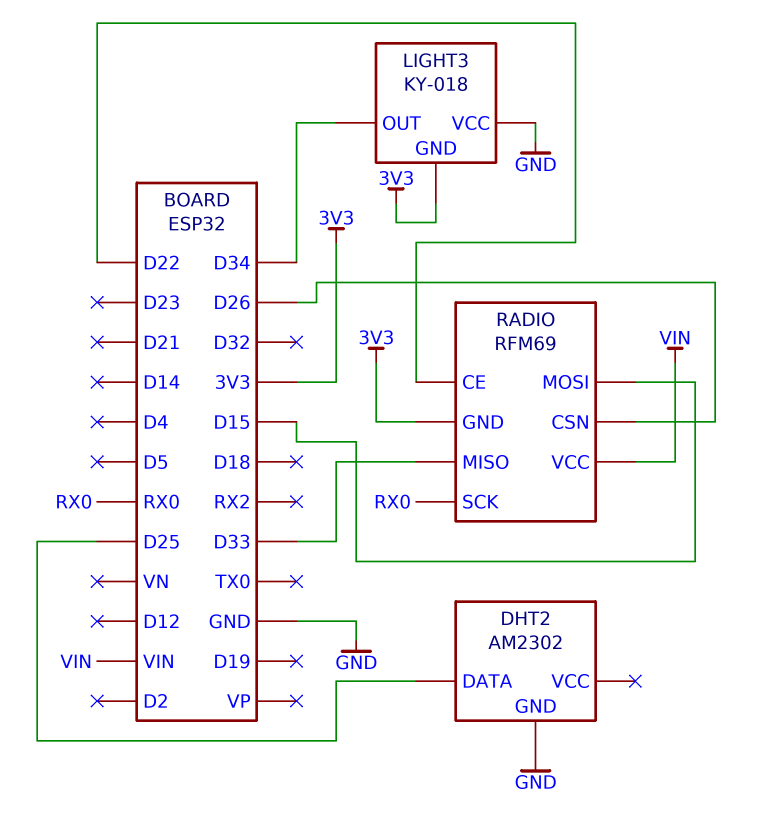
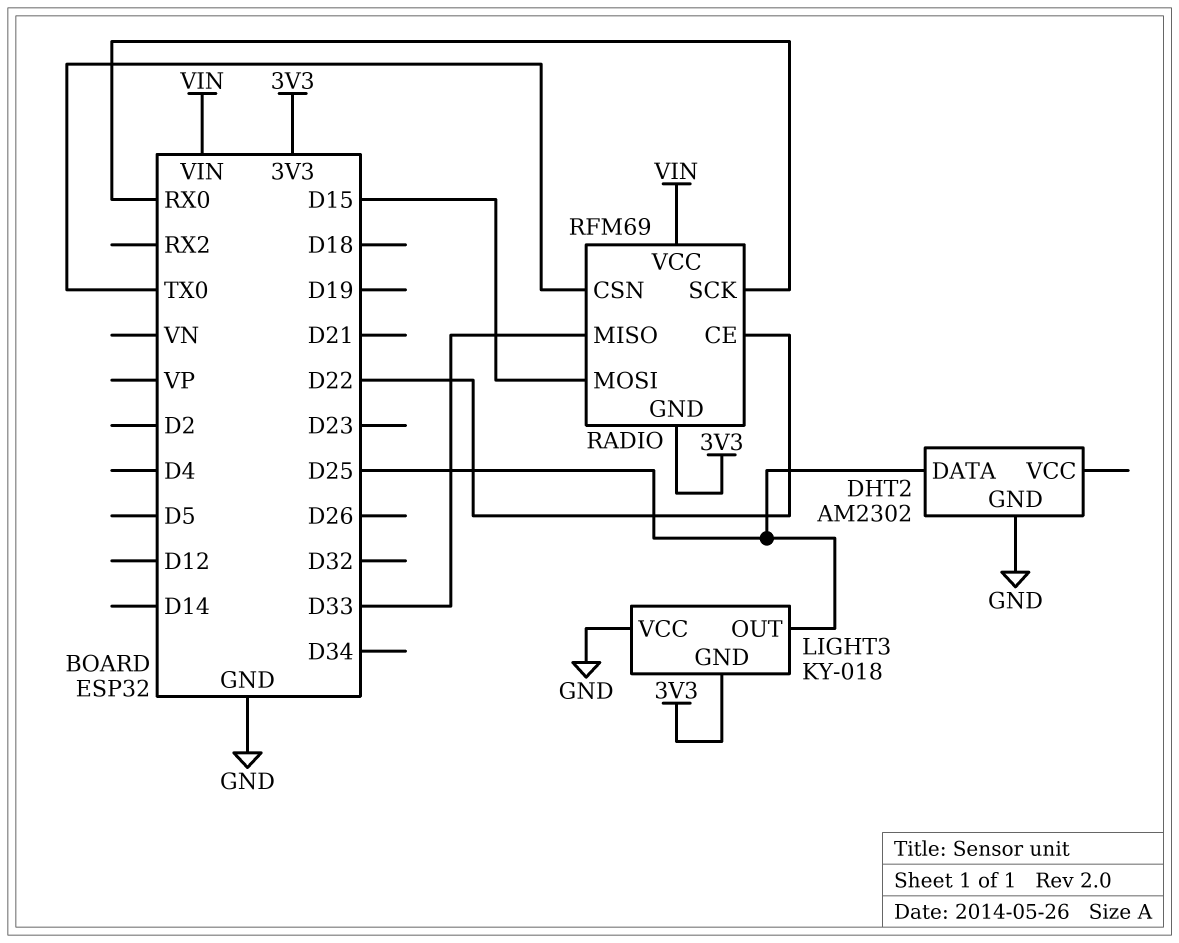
LIGHT3 pin OUT: D34 -> D25
RADIO pin CSN: D26 -> TX0

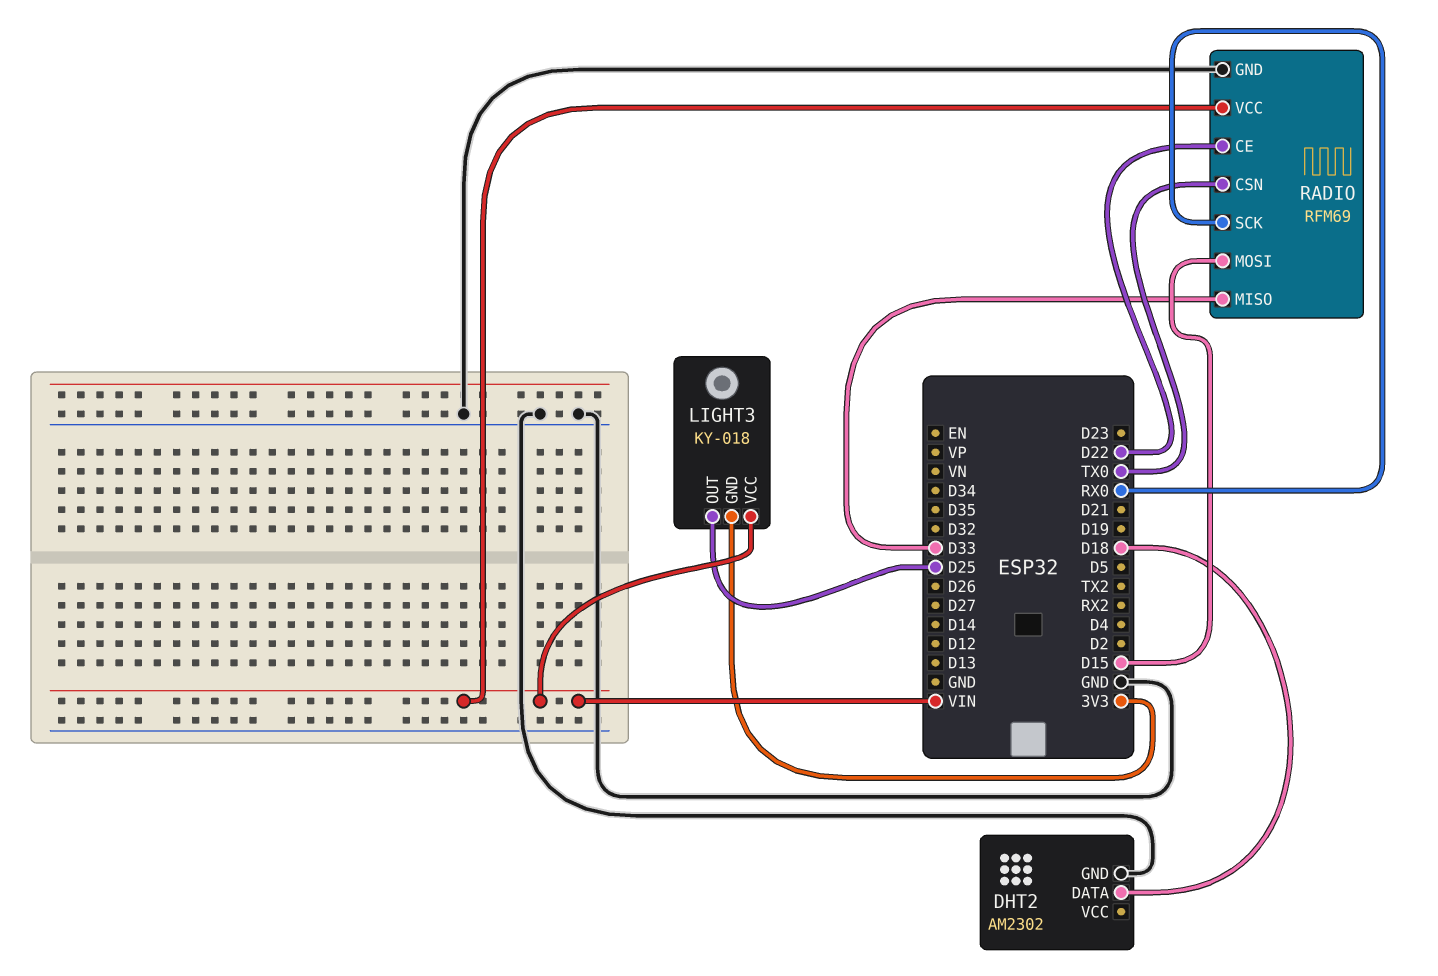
DHT2 pin DATA: D25 -> D18
LIGHT3 pin VCC: GND -> VIN
RADIO pin GND: 3V3 -> GND

